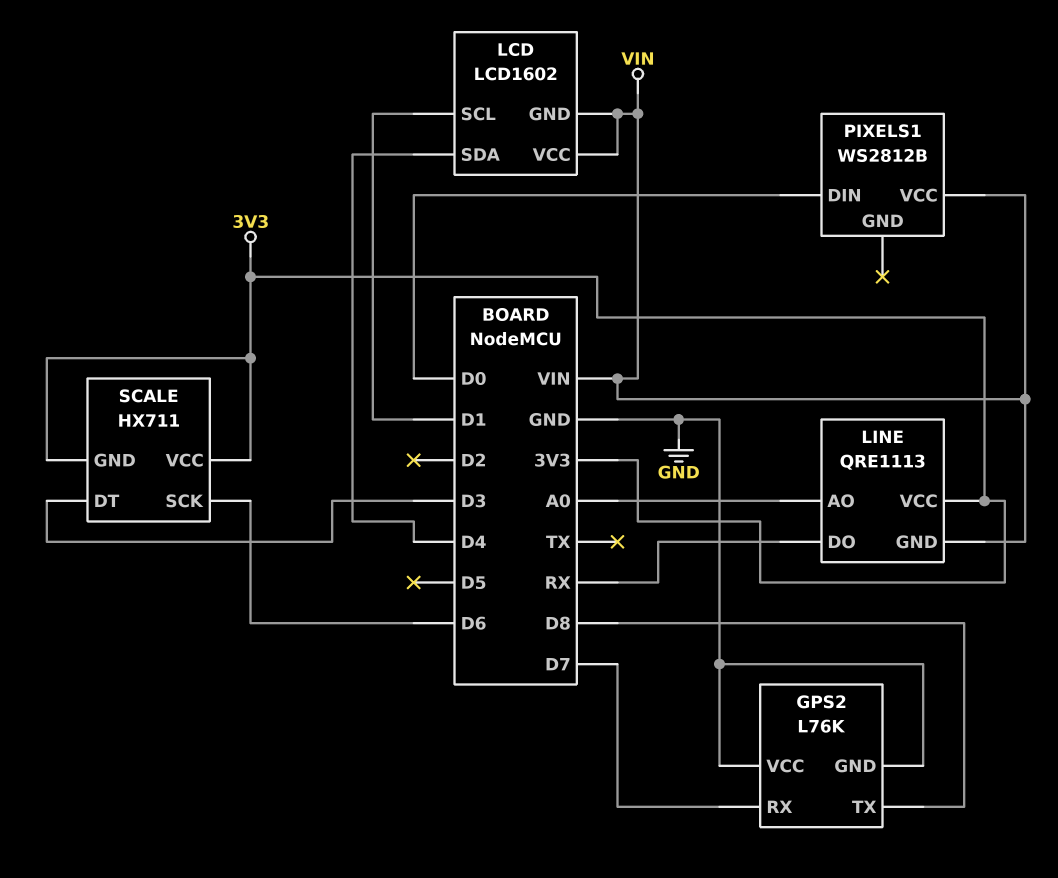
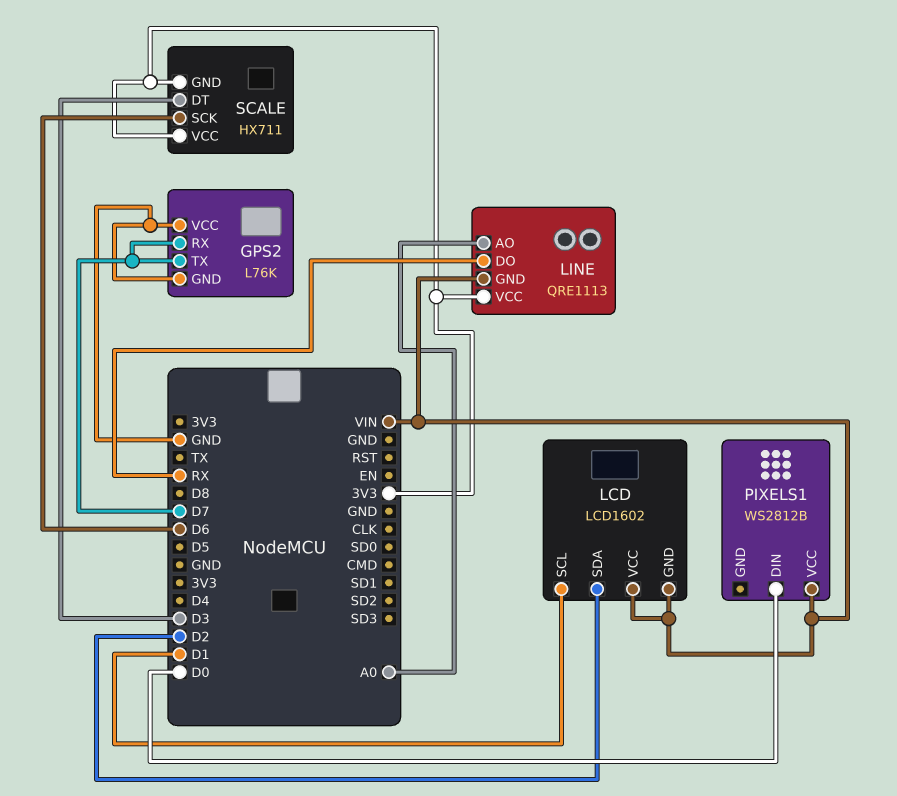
GPS2 pin TX: D8 -> D7
LCD pin SDA: D4 -> D2

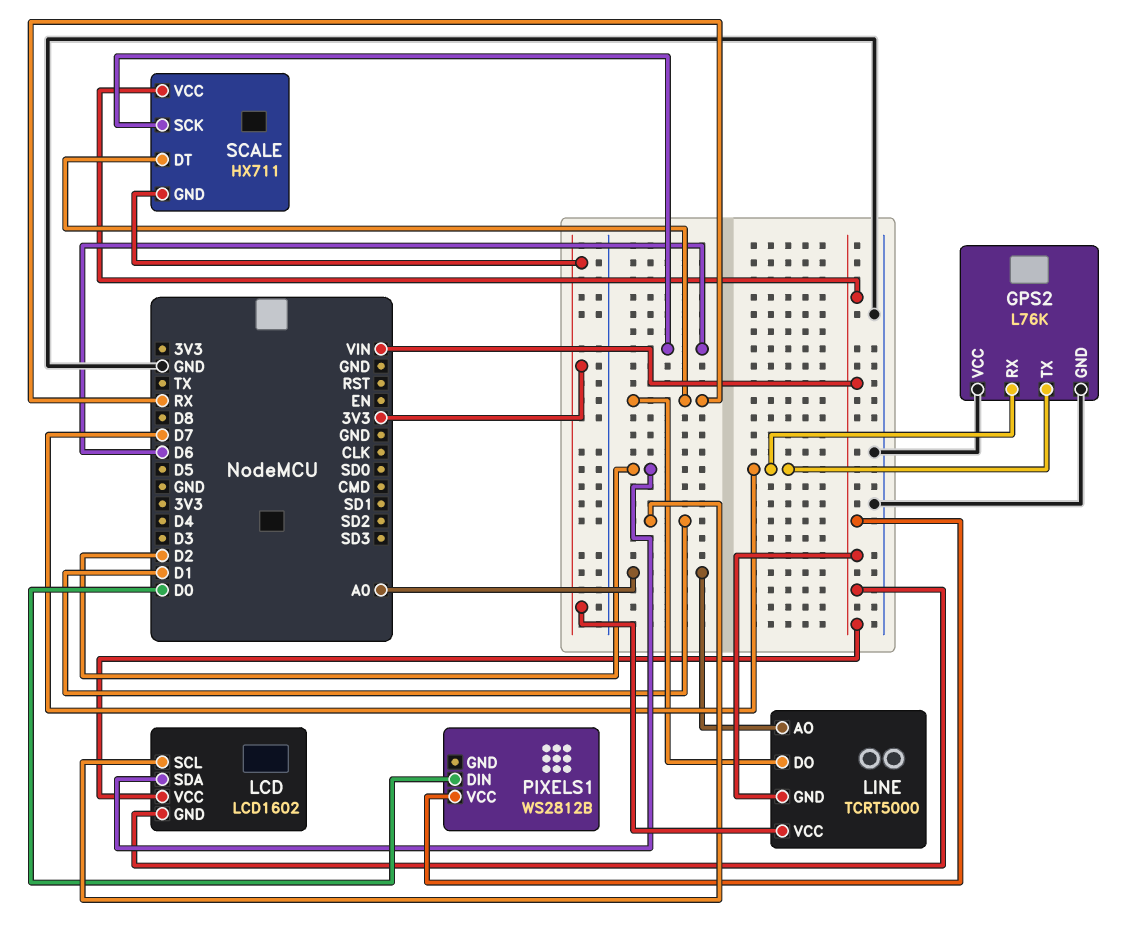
LINE: QRE1113 -> TCRT5000
SCALE pin DT: D3 -> RX
SCALE pin VCC: 3V3 -> VIN

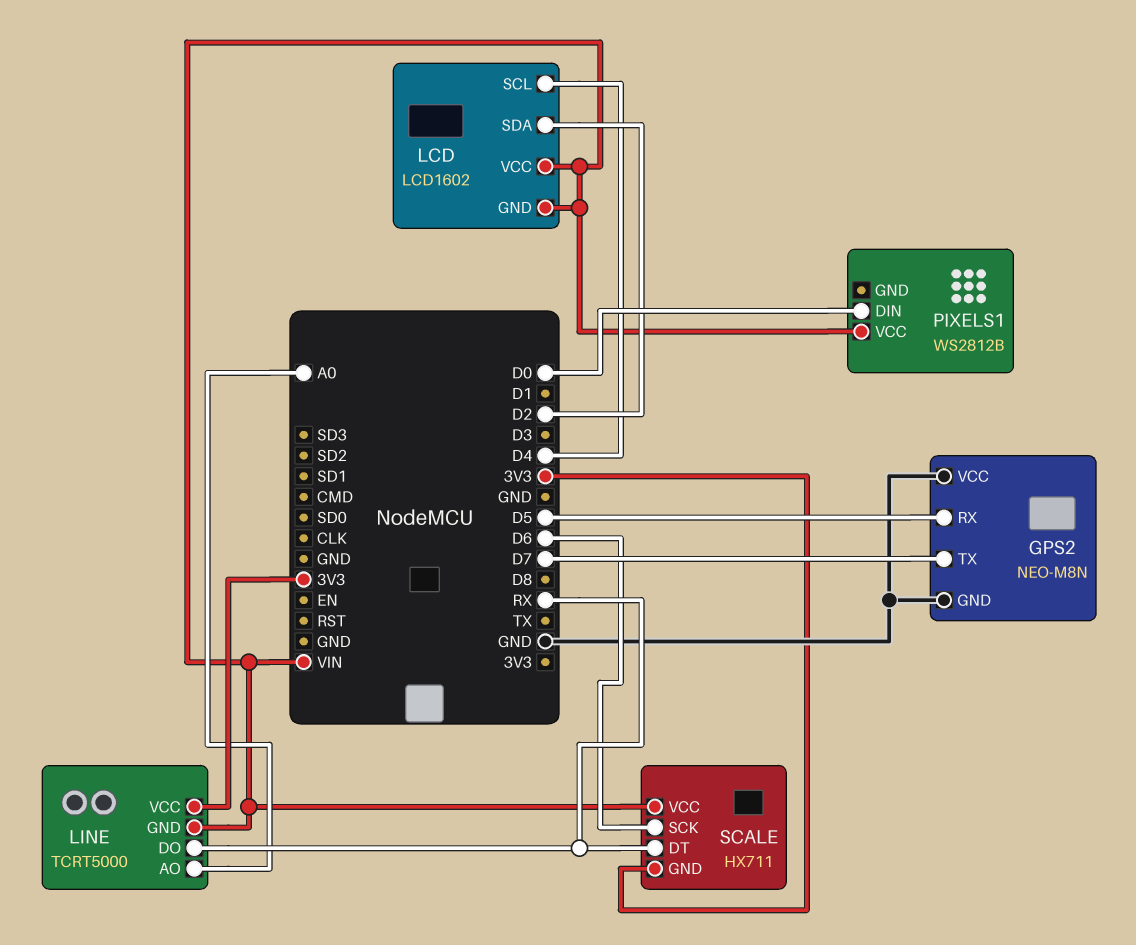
GPS2: L76K -> NEO-M8N
GPS2 pin RX: D7 -> D5
LCD pin SCL: D1 -> D4

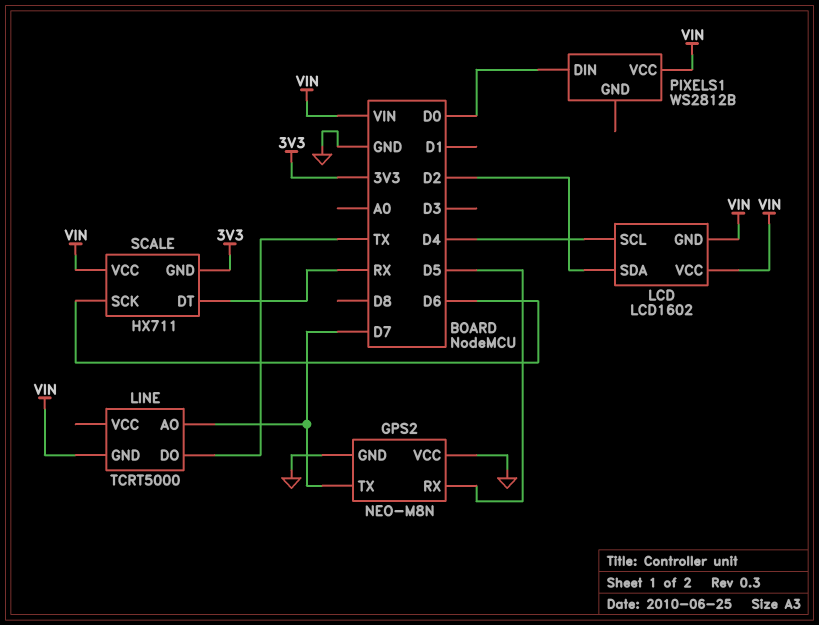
LINE pin AO: A0 -> D7
LINE pin DO: RX -> TX
LINE pin VCC: 3V3 -> none

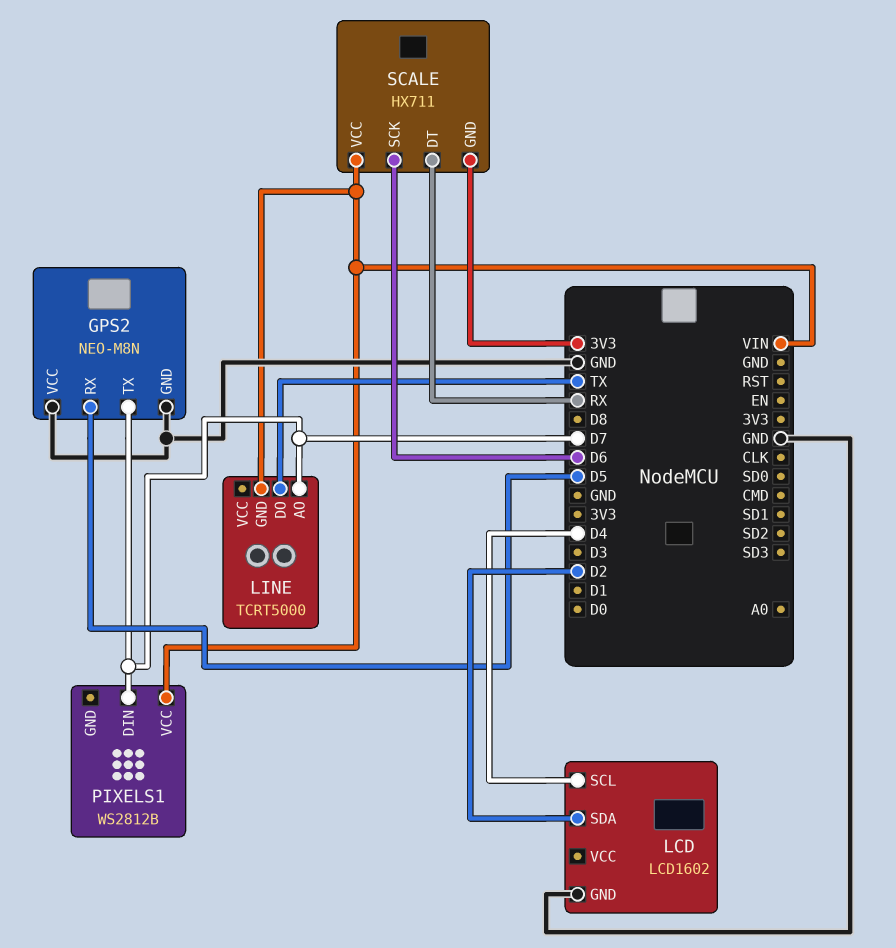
LCD pin GND: VIN -> GND
LCD pin VCC: VIN -> none
PIXELS1 pin DIN: D0 -> D7

